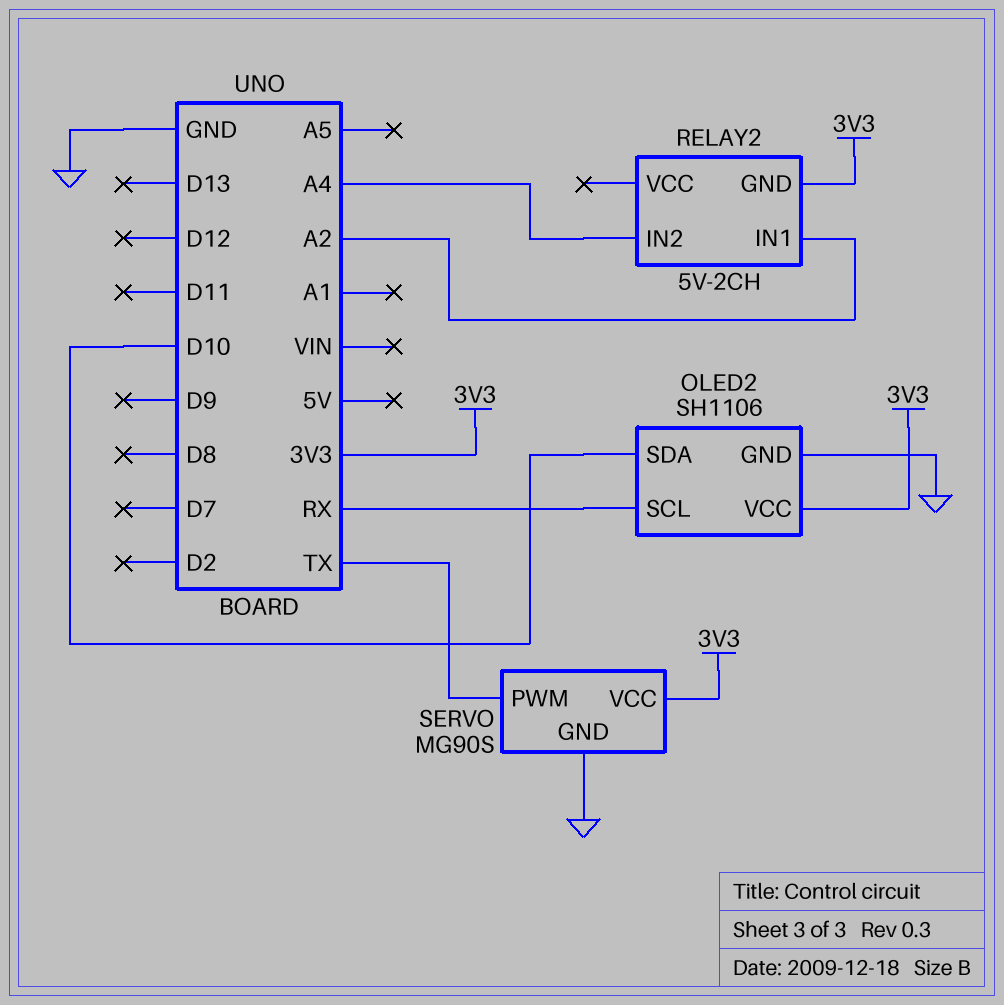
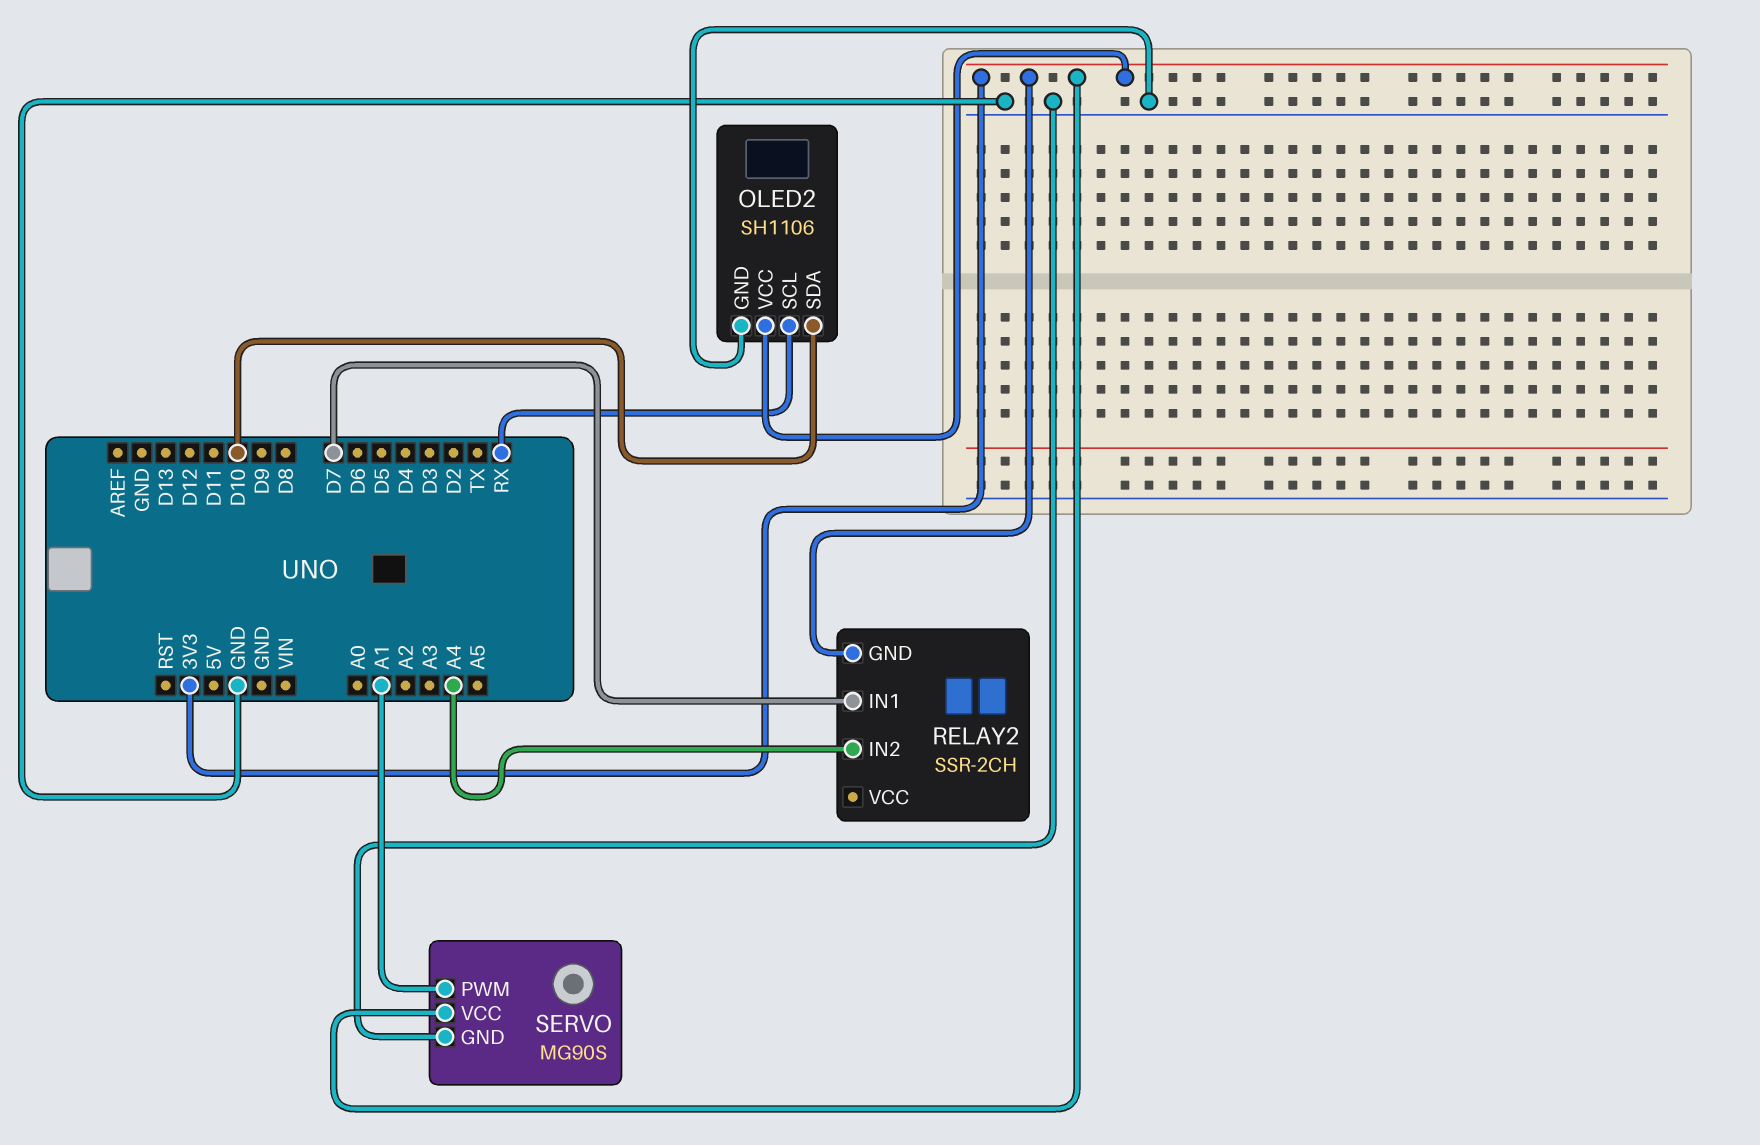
RELAY2: 5V-2CH -> SSR-2CH
RELAY2 pin IN1: A2 -> D7
SERVO pin PWM: TX -> A1

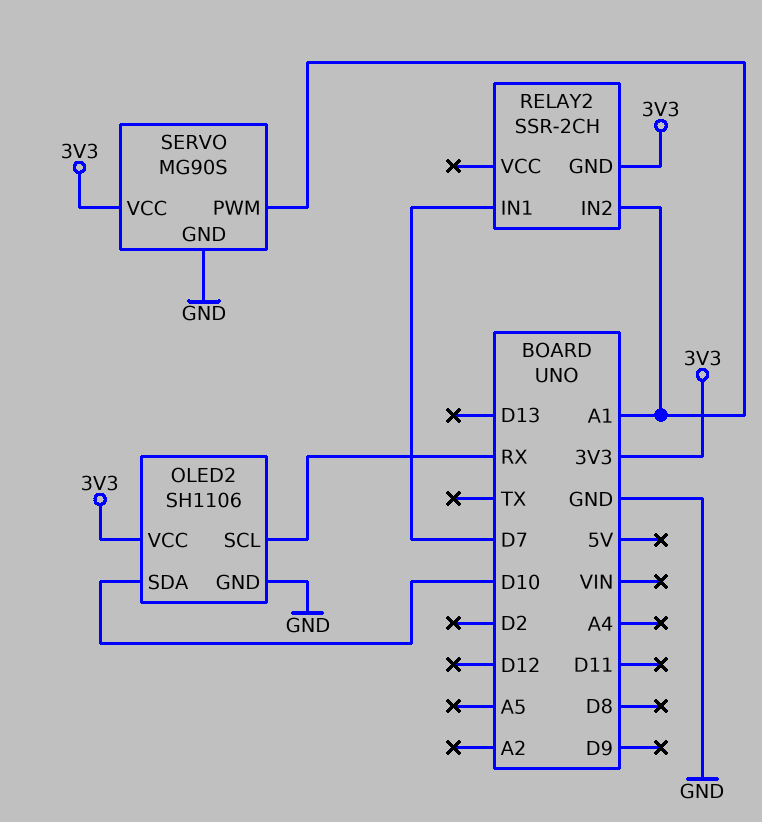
RELAY2 pin IN2: A4 -> A1

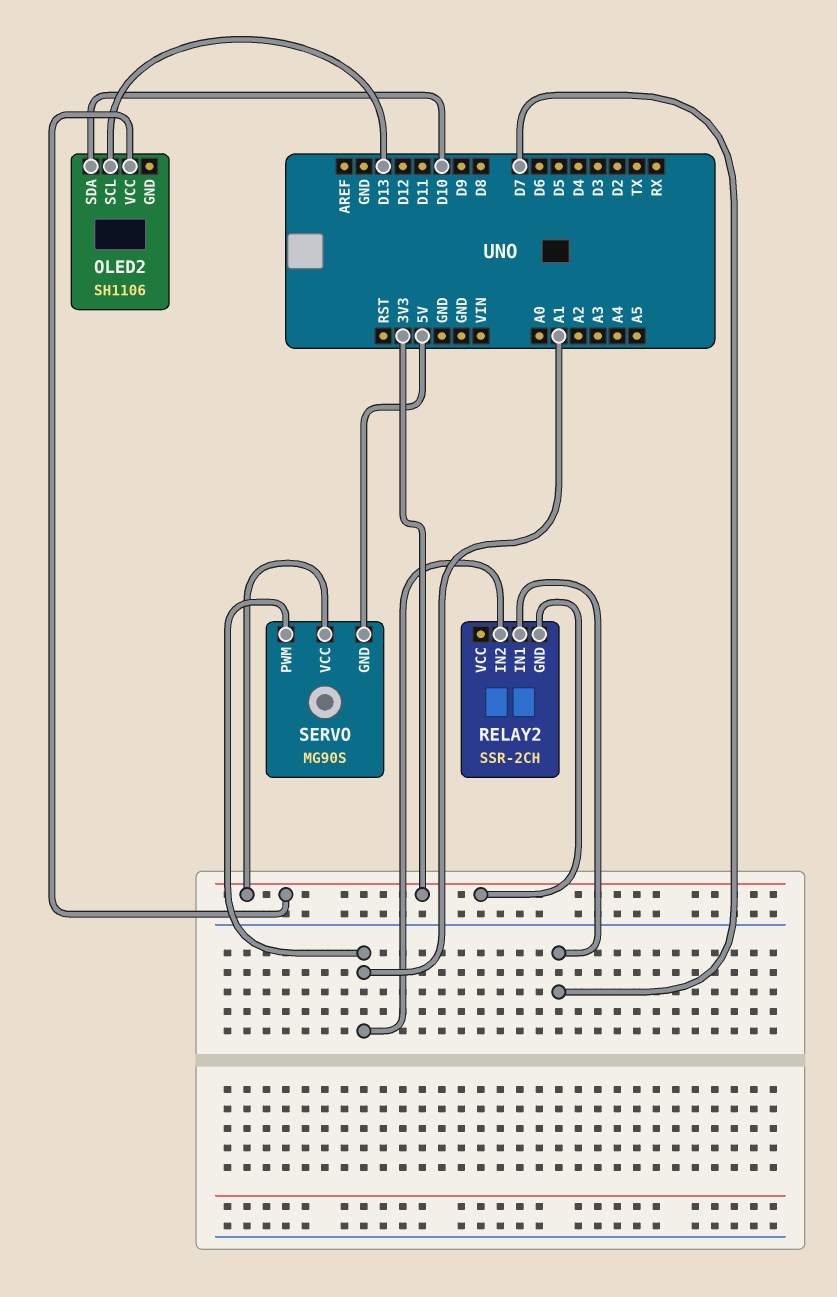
OLED2 pin GND: GND -> none
OLED2 pin SCL: RX -> D13
SERVO pin GND: GND -> 5V

